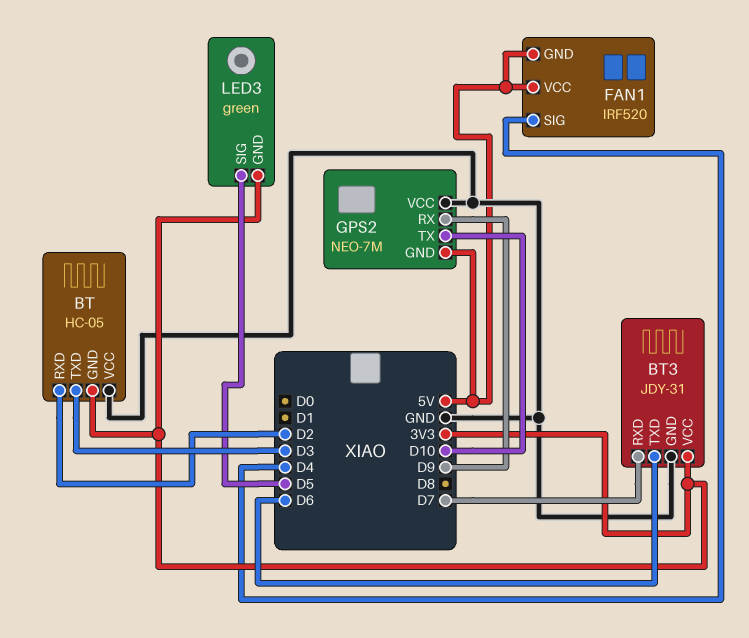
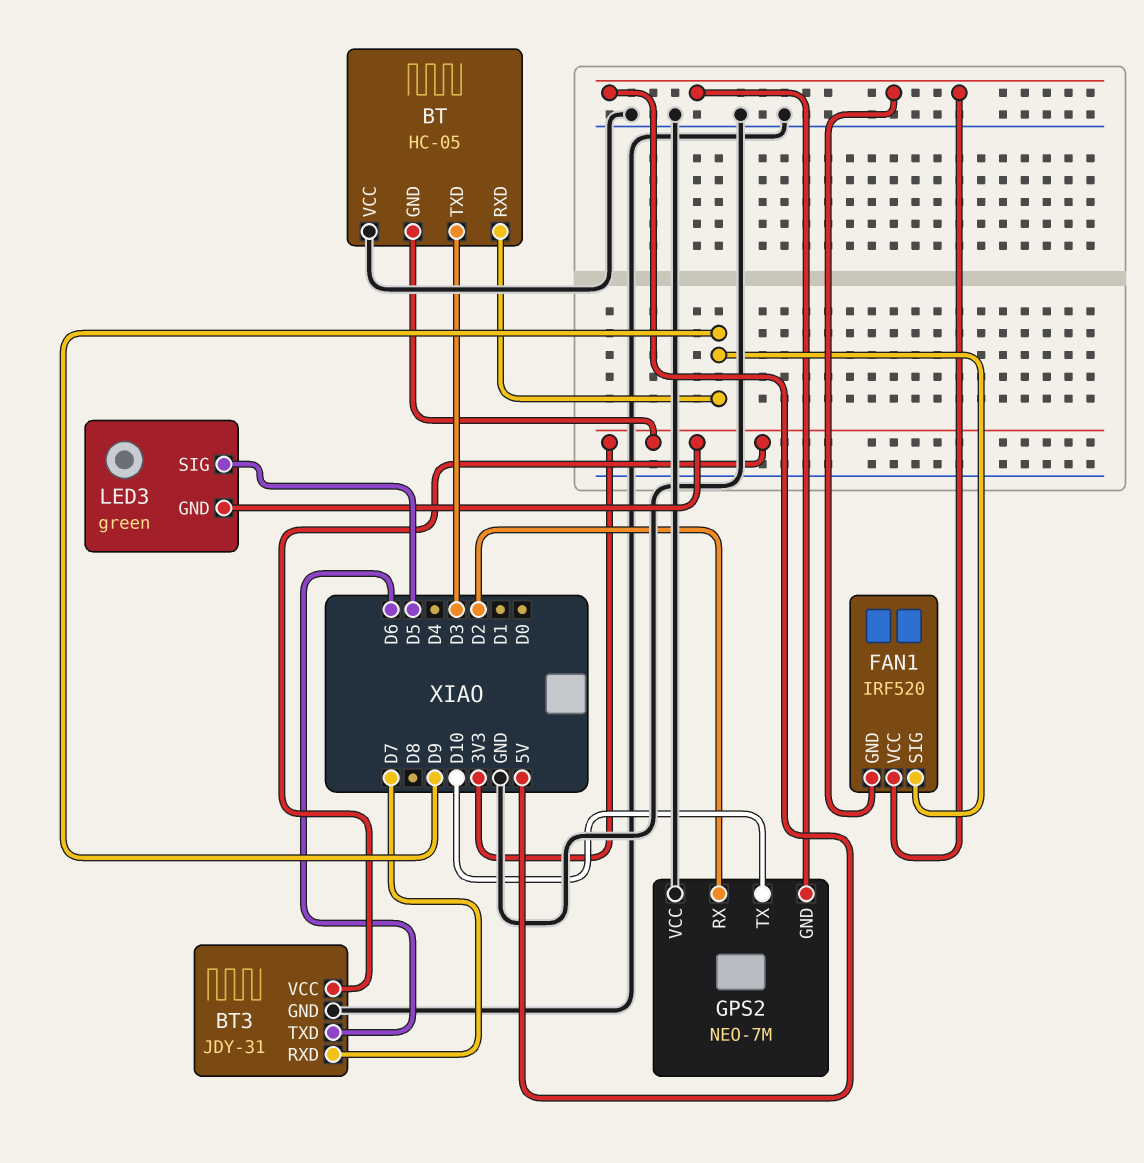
BT pin RXD: D2 -> D9
FAN1 pin SIG: D4 -> D9
GPS2 pin RX: D9 -> D2

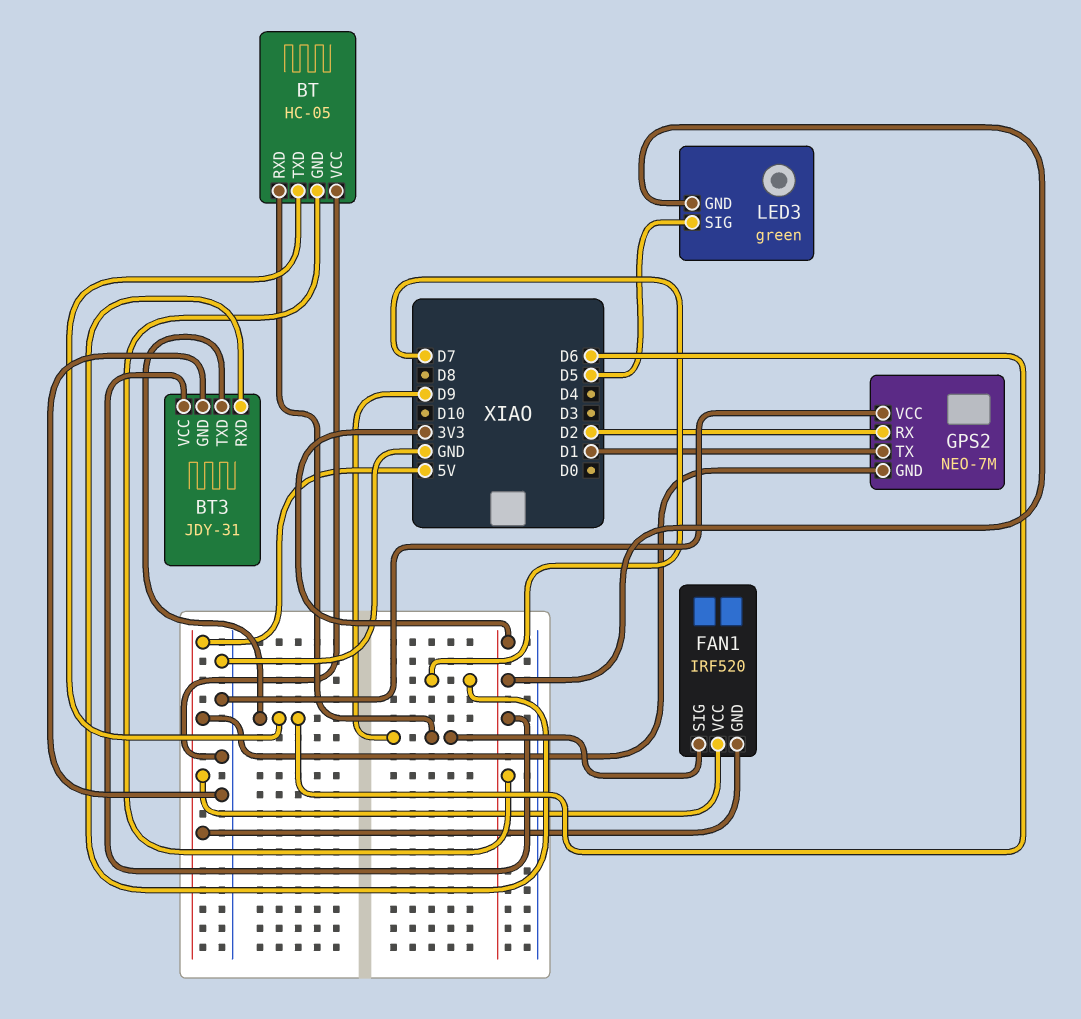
BT pin TXD: D3 -> D6
GPS2 pin TX: D10 -> D1

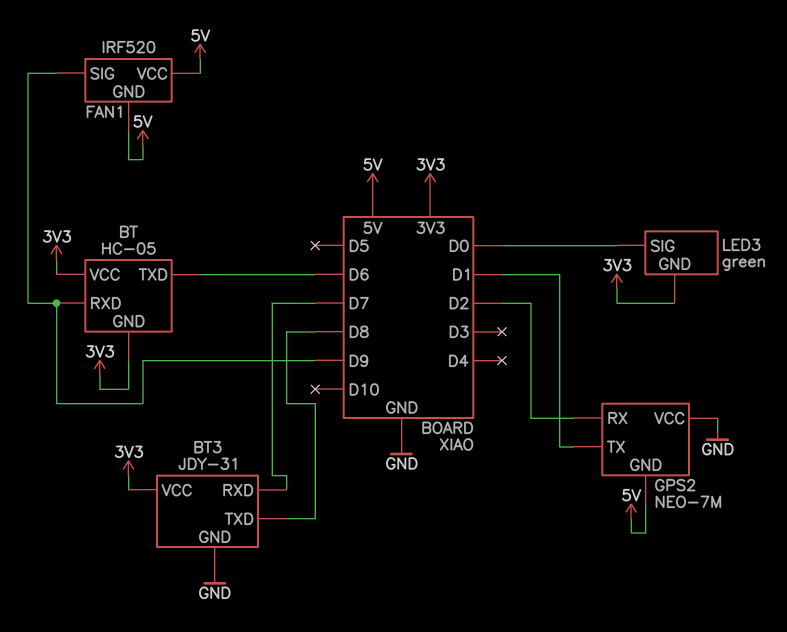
BT pin VCC: GND -> 3V3
BT3 pin TXD: D6 -> D8
LED3 pin SIG: D5 -> D0

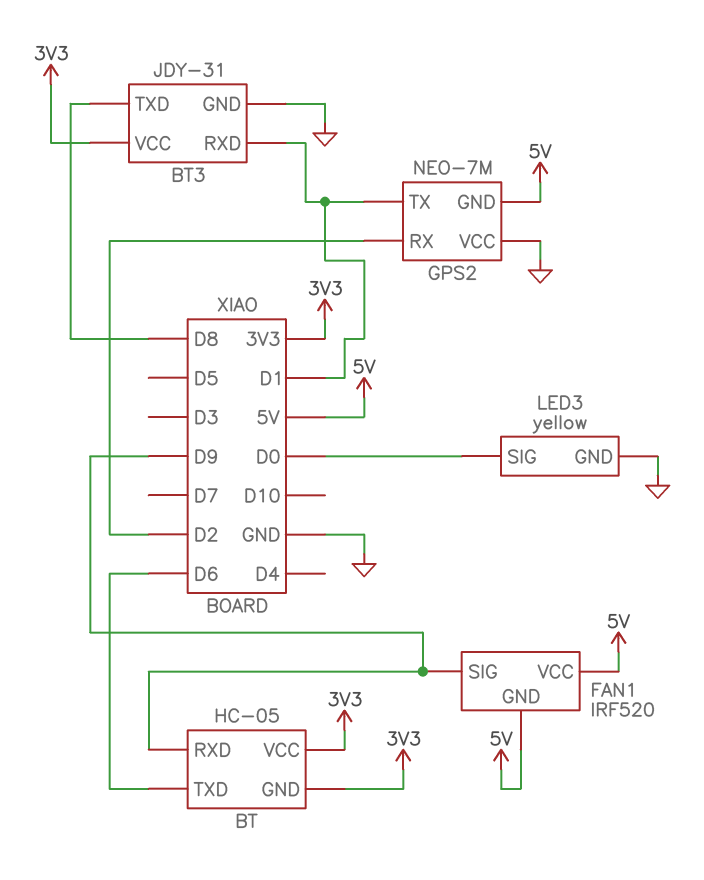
BT3 pin RXD: D7 -> D1
LED3: green -> yellow
LED3 pin GND: 3V3 -> GND

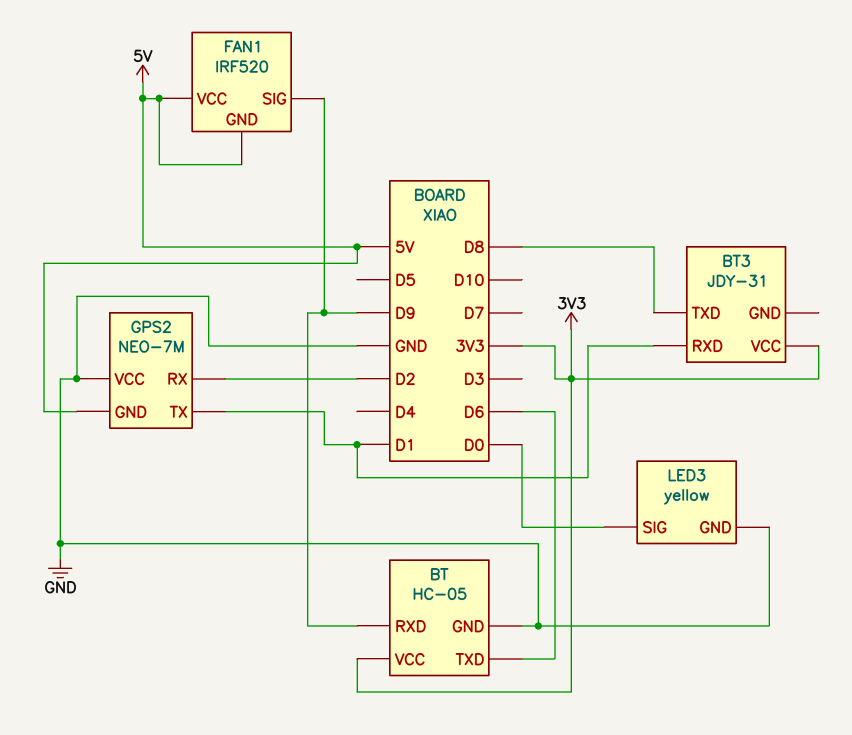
BT pin GND: 3V3 -> GND
BT3 pin GND: GND -> none

